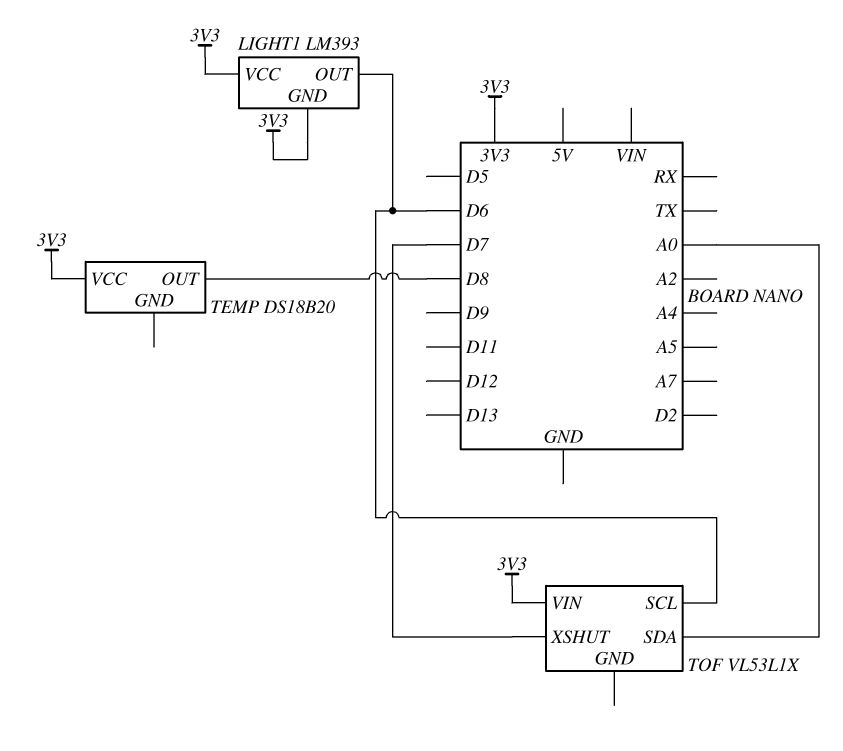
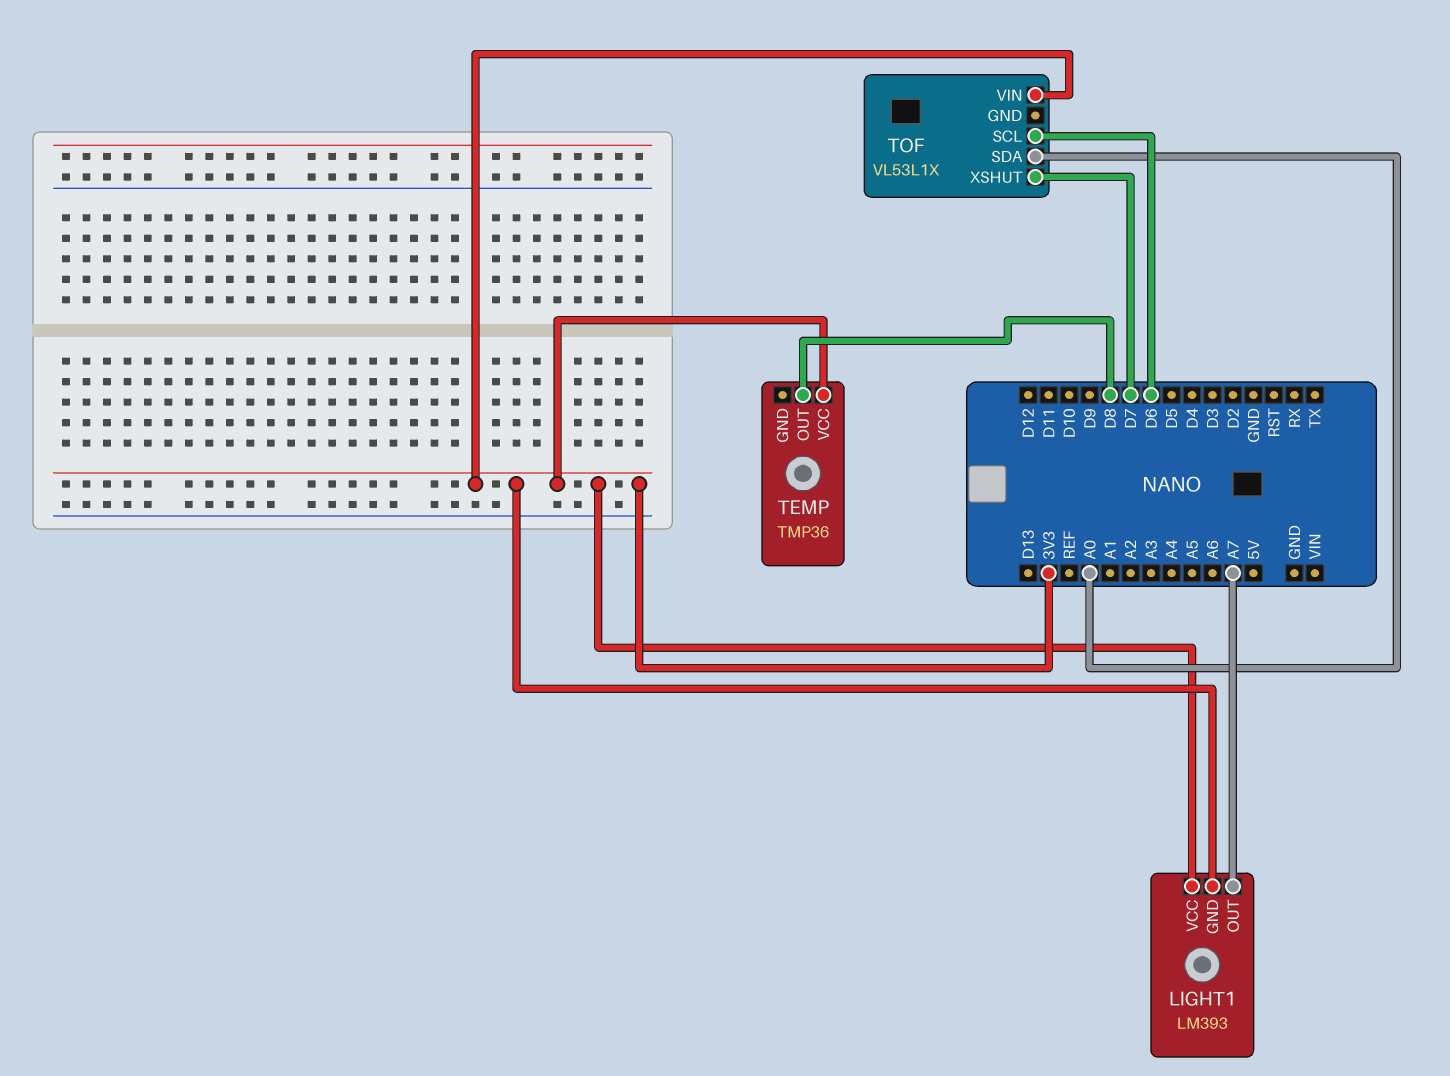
LIGHT1 pin OUT: D6 -> A7
TEMP: DS18B20 -> TMP36

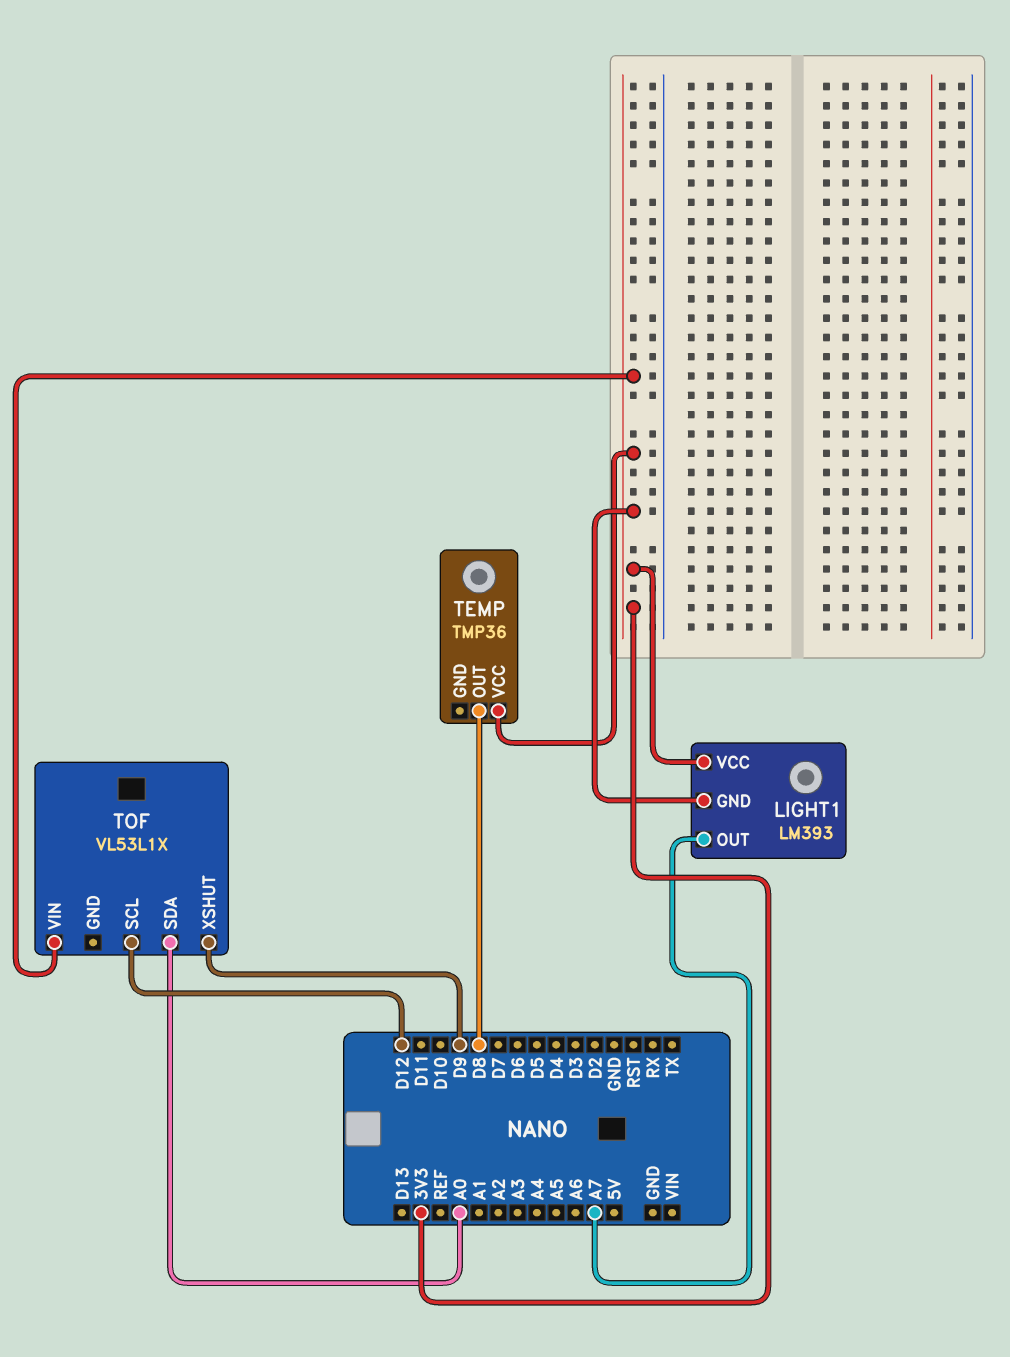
TOF pin SCL: D6 -> D12
TOF pin XSHUT: D7 -> D9

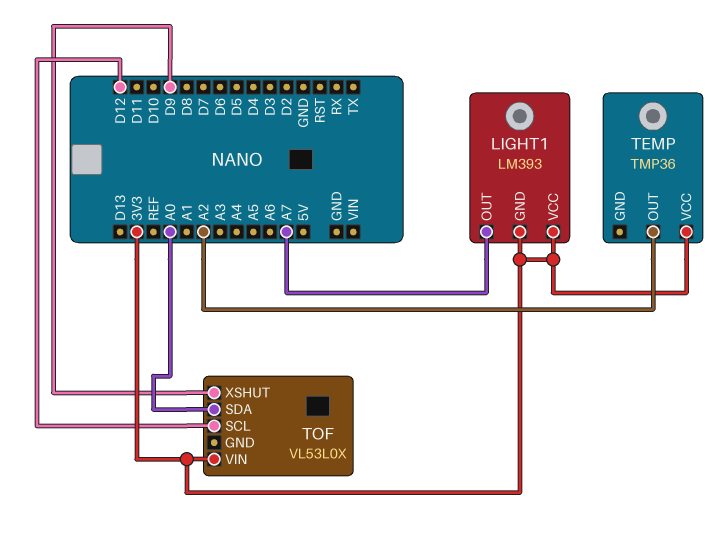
TEMP pin OUT: D8 -> A2
TOF: VL53L1X -> VL53L0X

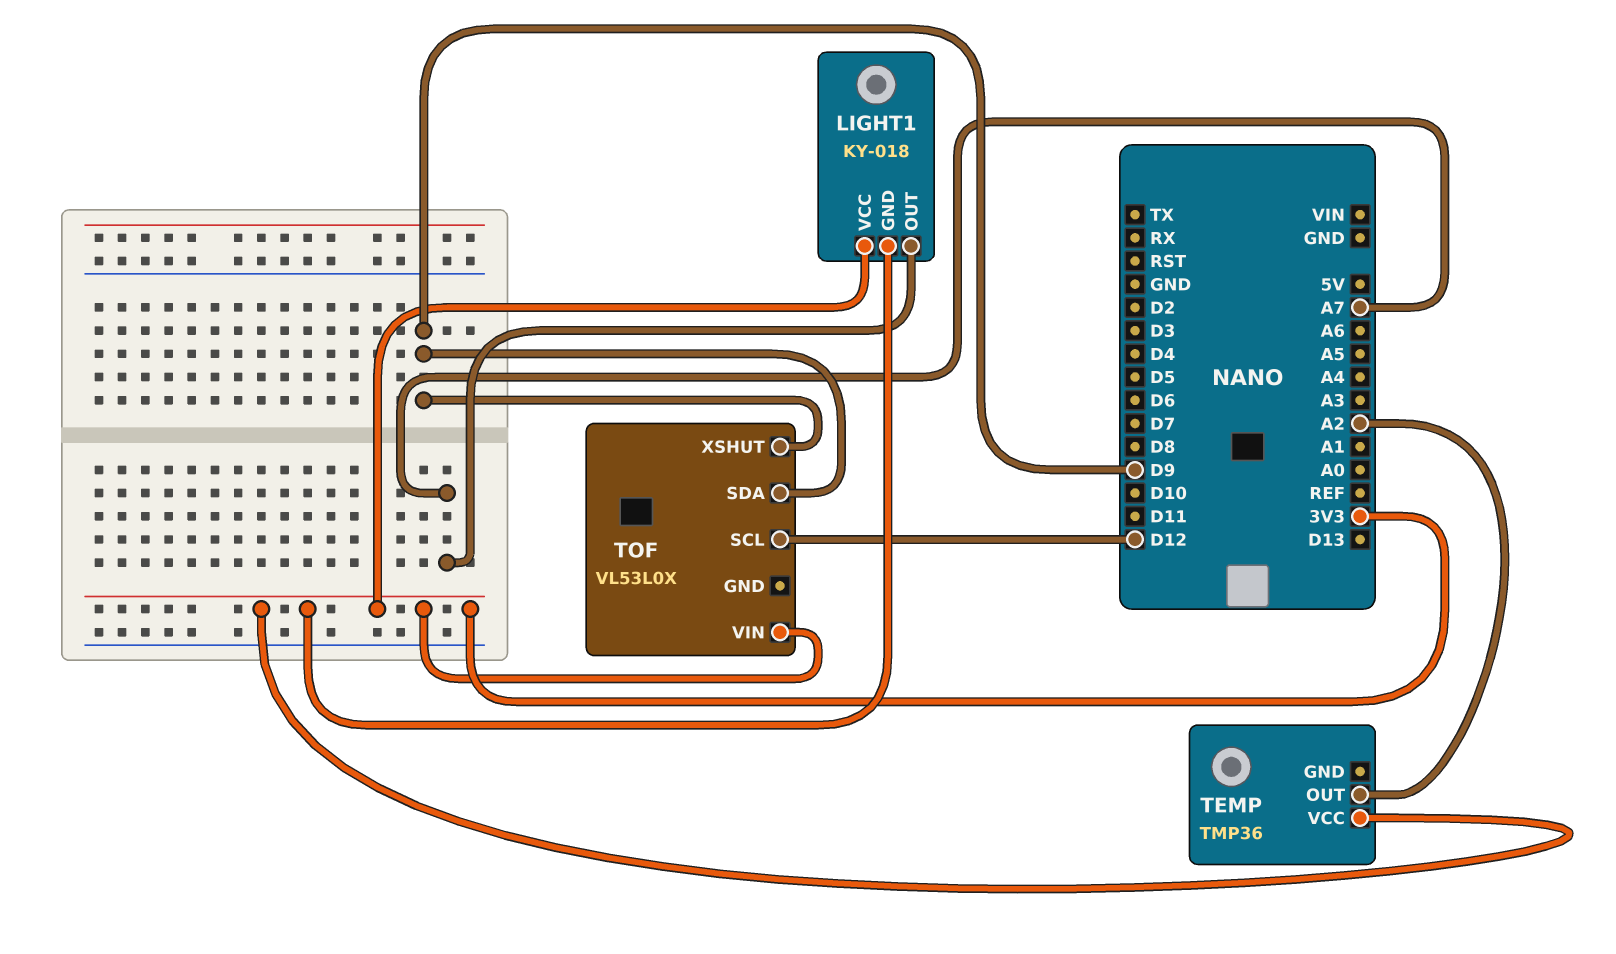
LIGHT1: LM393 -> KY-018
TOF pin SDA: A0 -> D9

